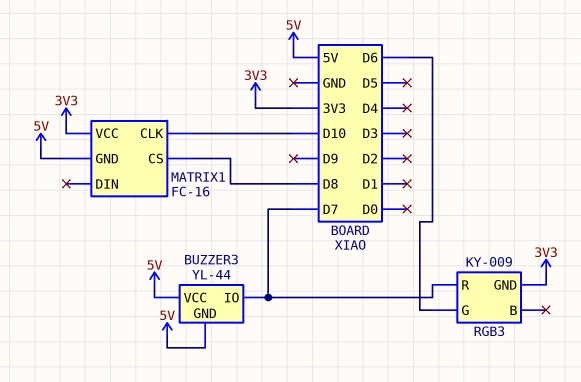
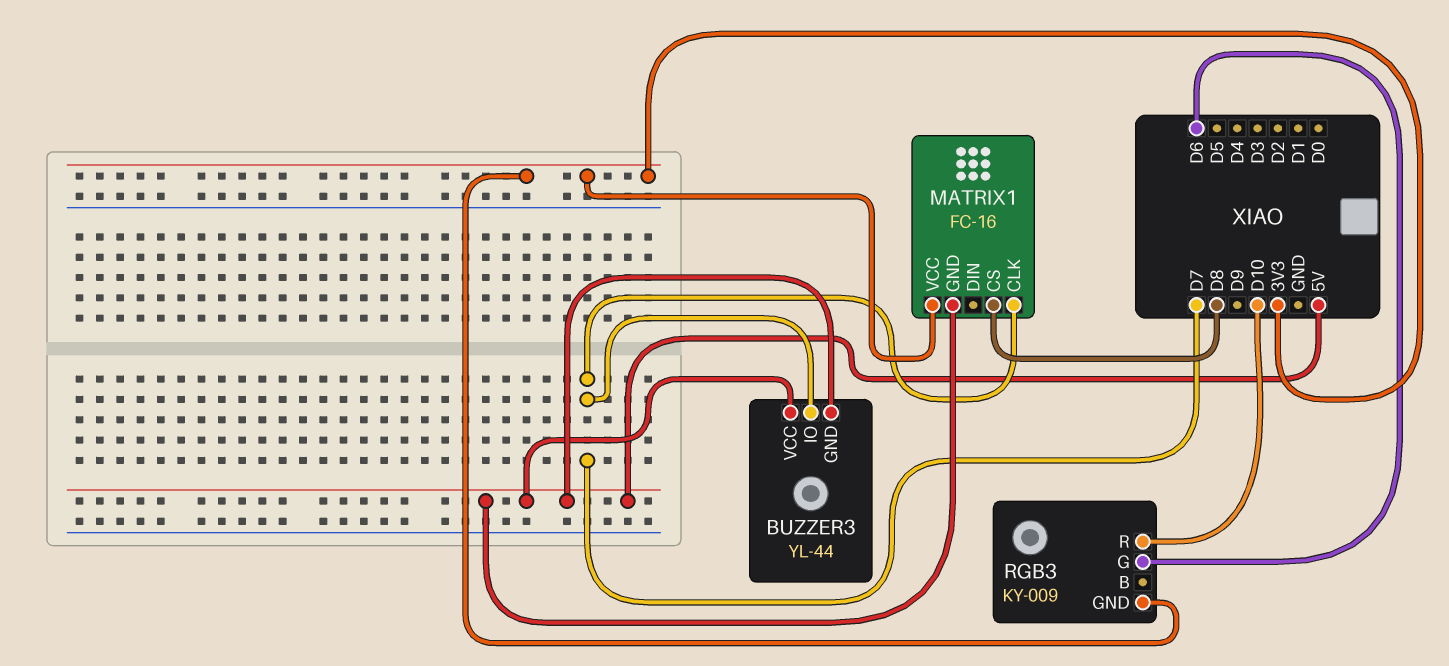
MATRIX1 pin CLK: D10 -> D7
RGB3 pin R: D7 -> D10

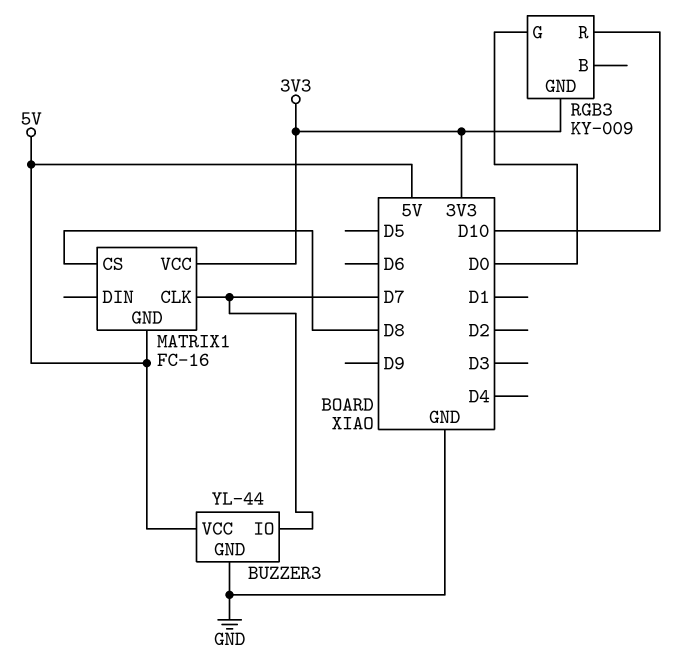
BUZZER3 pin GND: 5V -> GND
RGB3 pin G: D6 -> D0

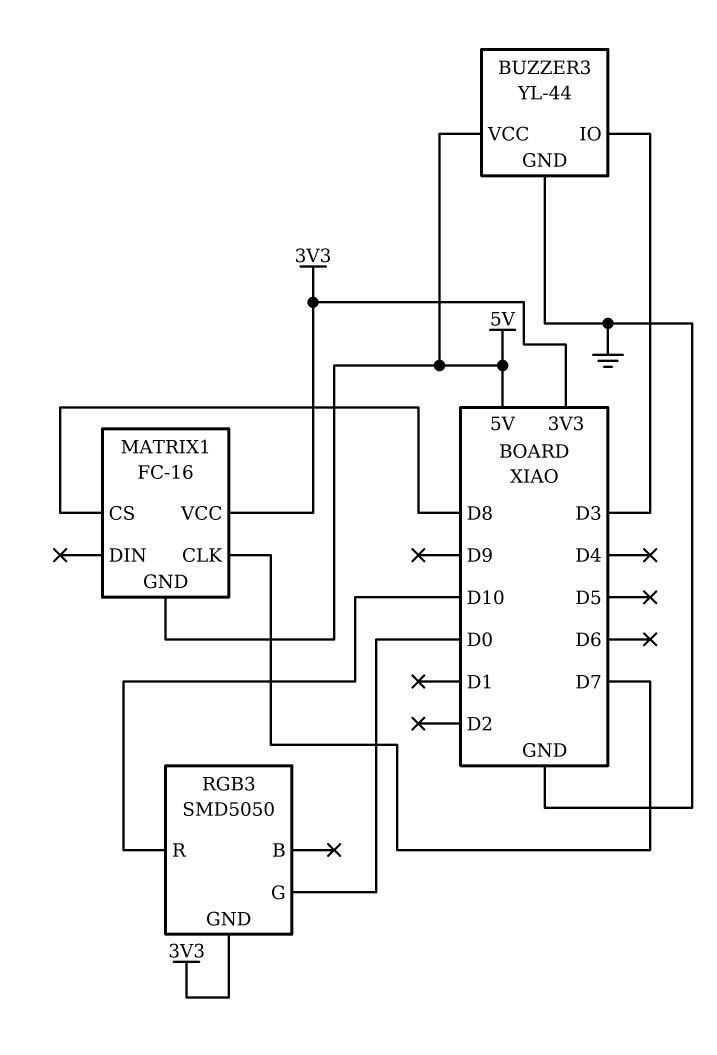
BUZZER3 pin IO: D7 -> D3
RGB3: KY-009 -> SMD5050

